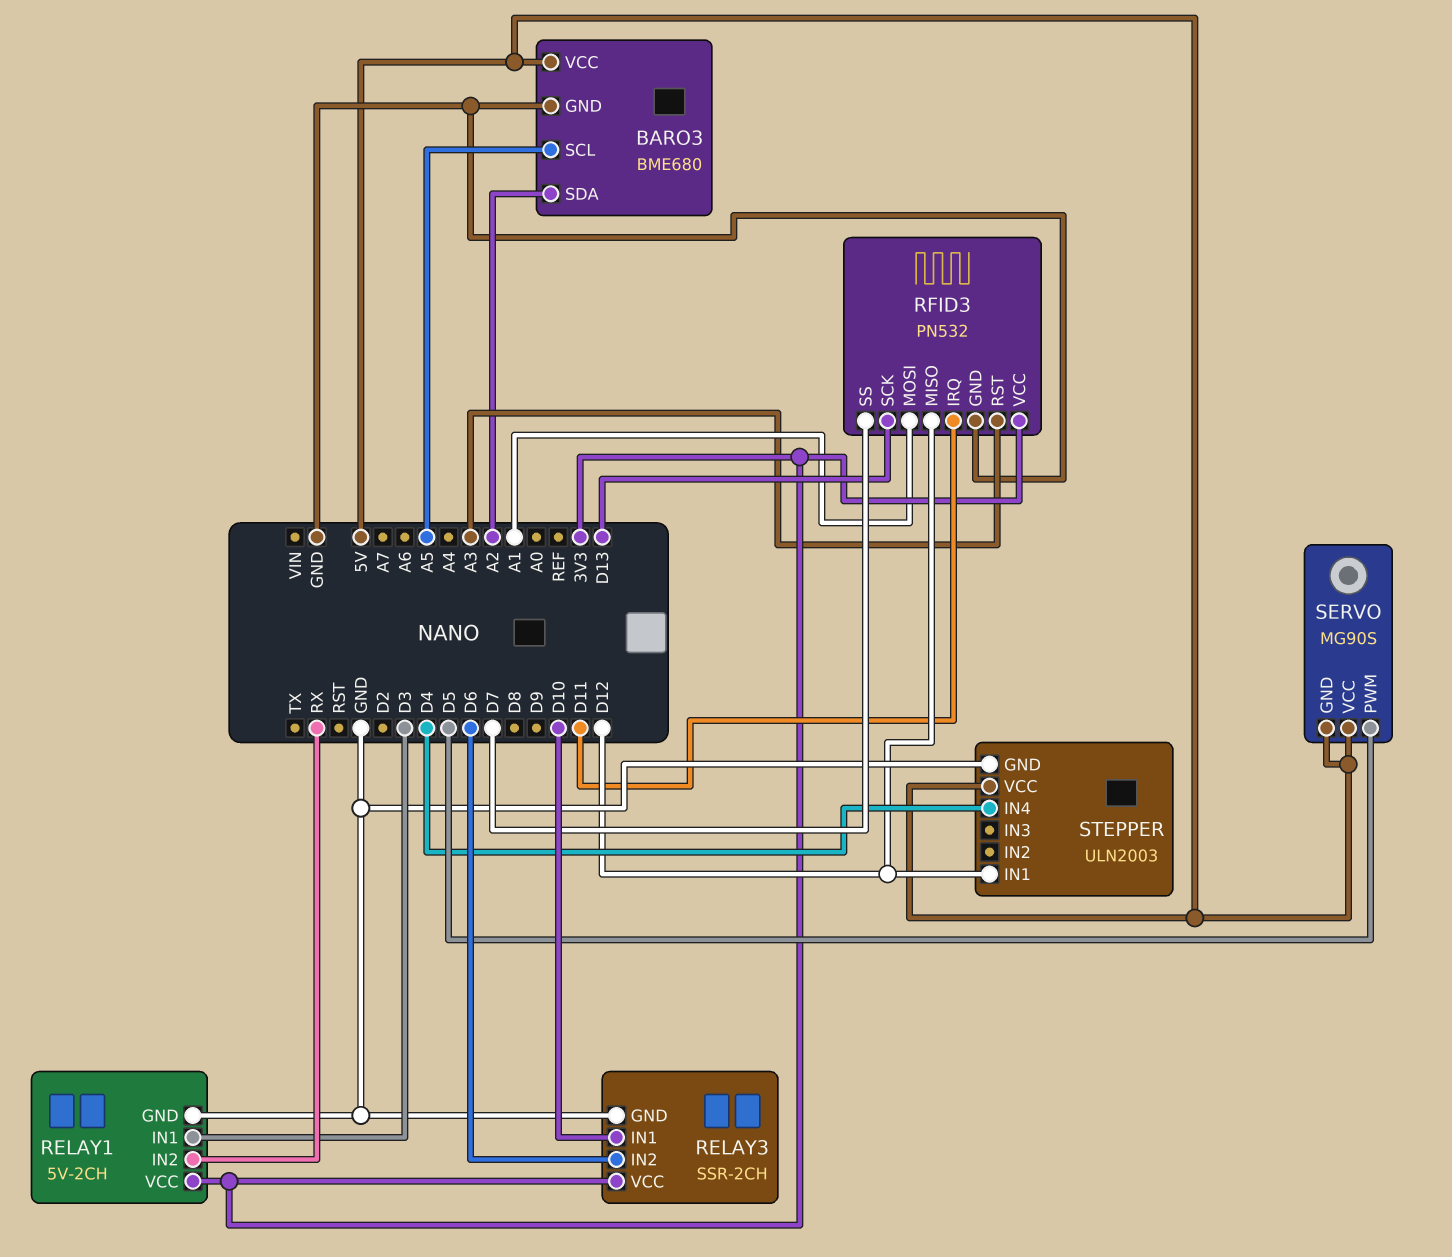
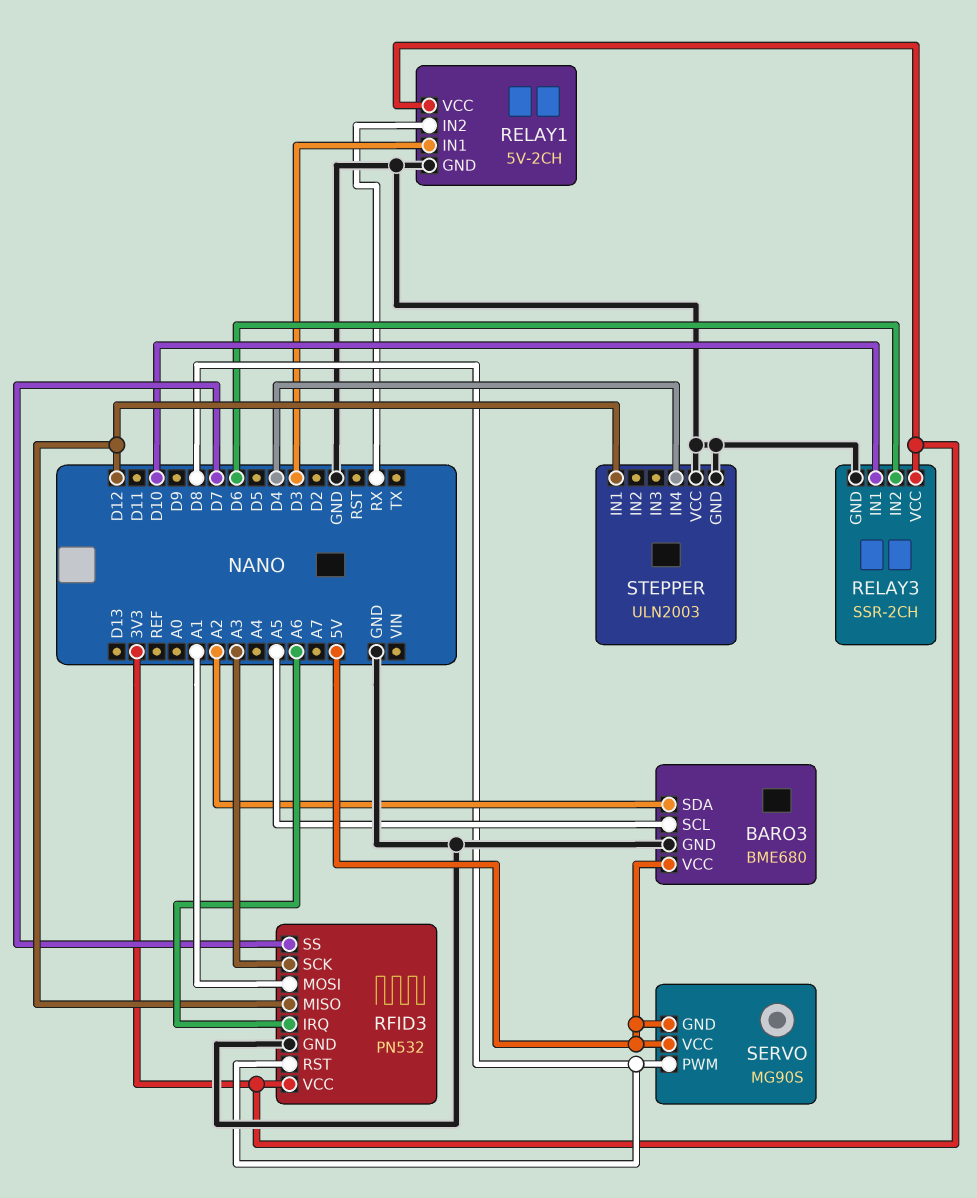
RFID3 pin IRQ: D11 -> A6
RFID3 pin RST: A3 -> D8
RFID3 pin SCK: D13 -> A3
SERVO pin PWM: D5 -> D8
STEPPER pin VCC: 5V -> GND

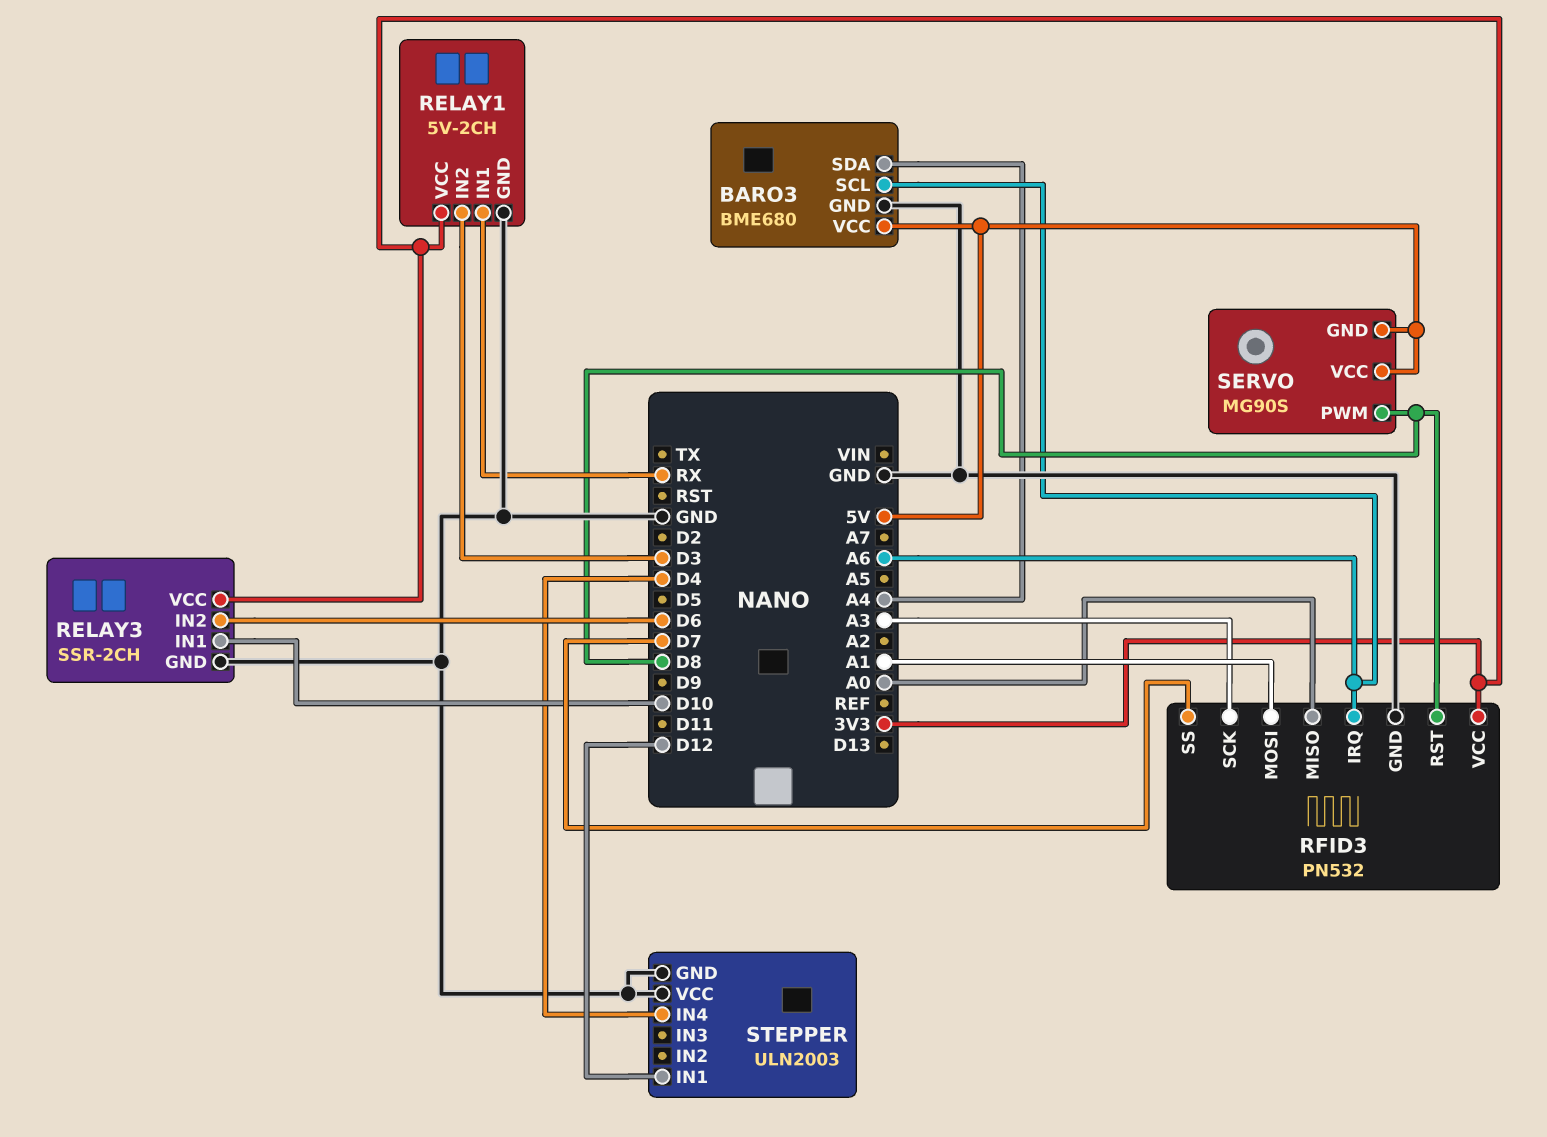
BARO3 pin SCL: A5 -> A6
BARO3 pin SDA: A2 -> A4
RELAY1 pin IN1: D3 -> RX
RELAY1 pin IN2: RX -> D3
RFID3 pin MISO: D12 -> A0

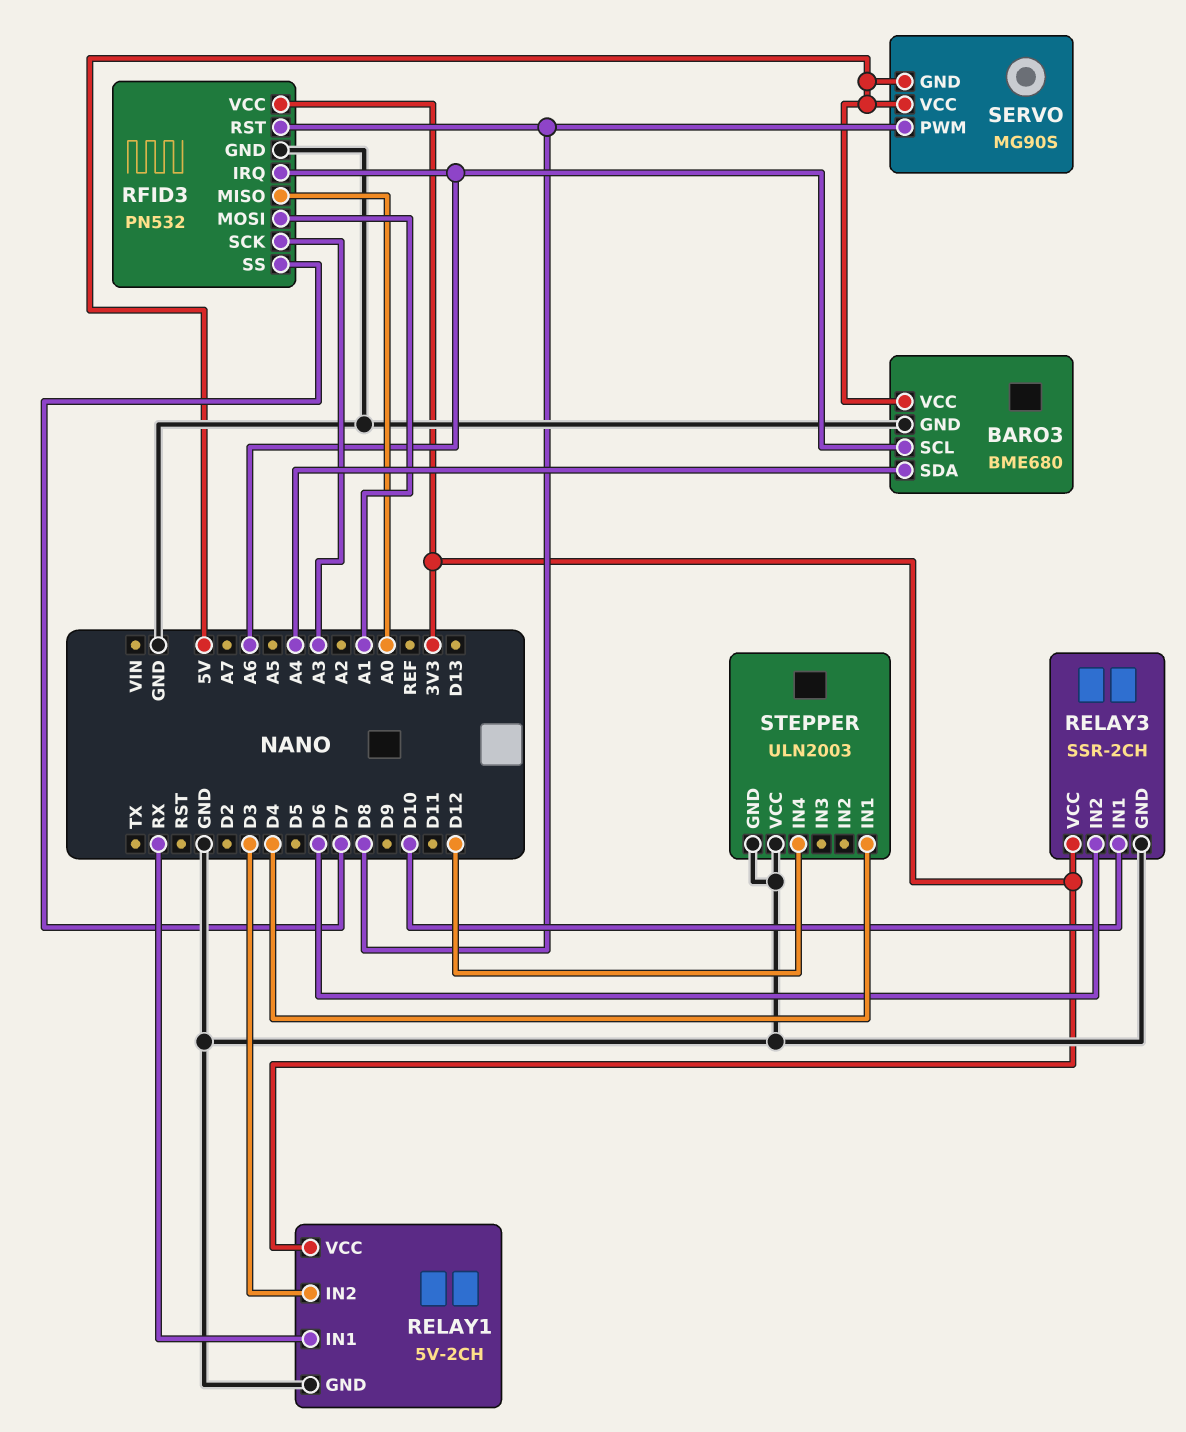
STEPPER pin IN1: D12 -> D4
STEPPER pin IN4: D4 -> D12

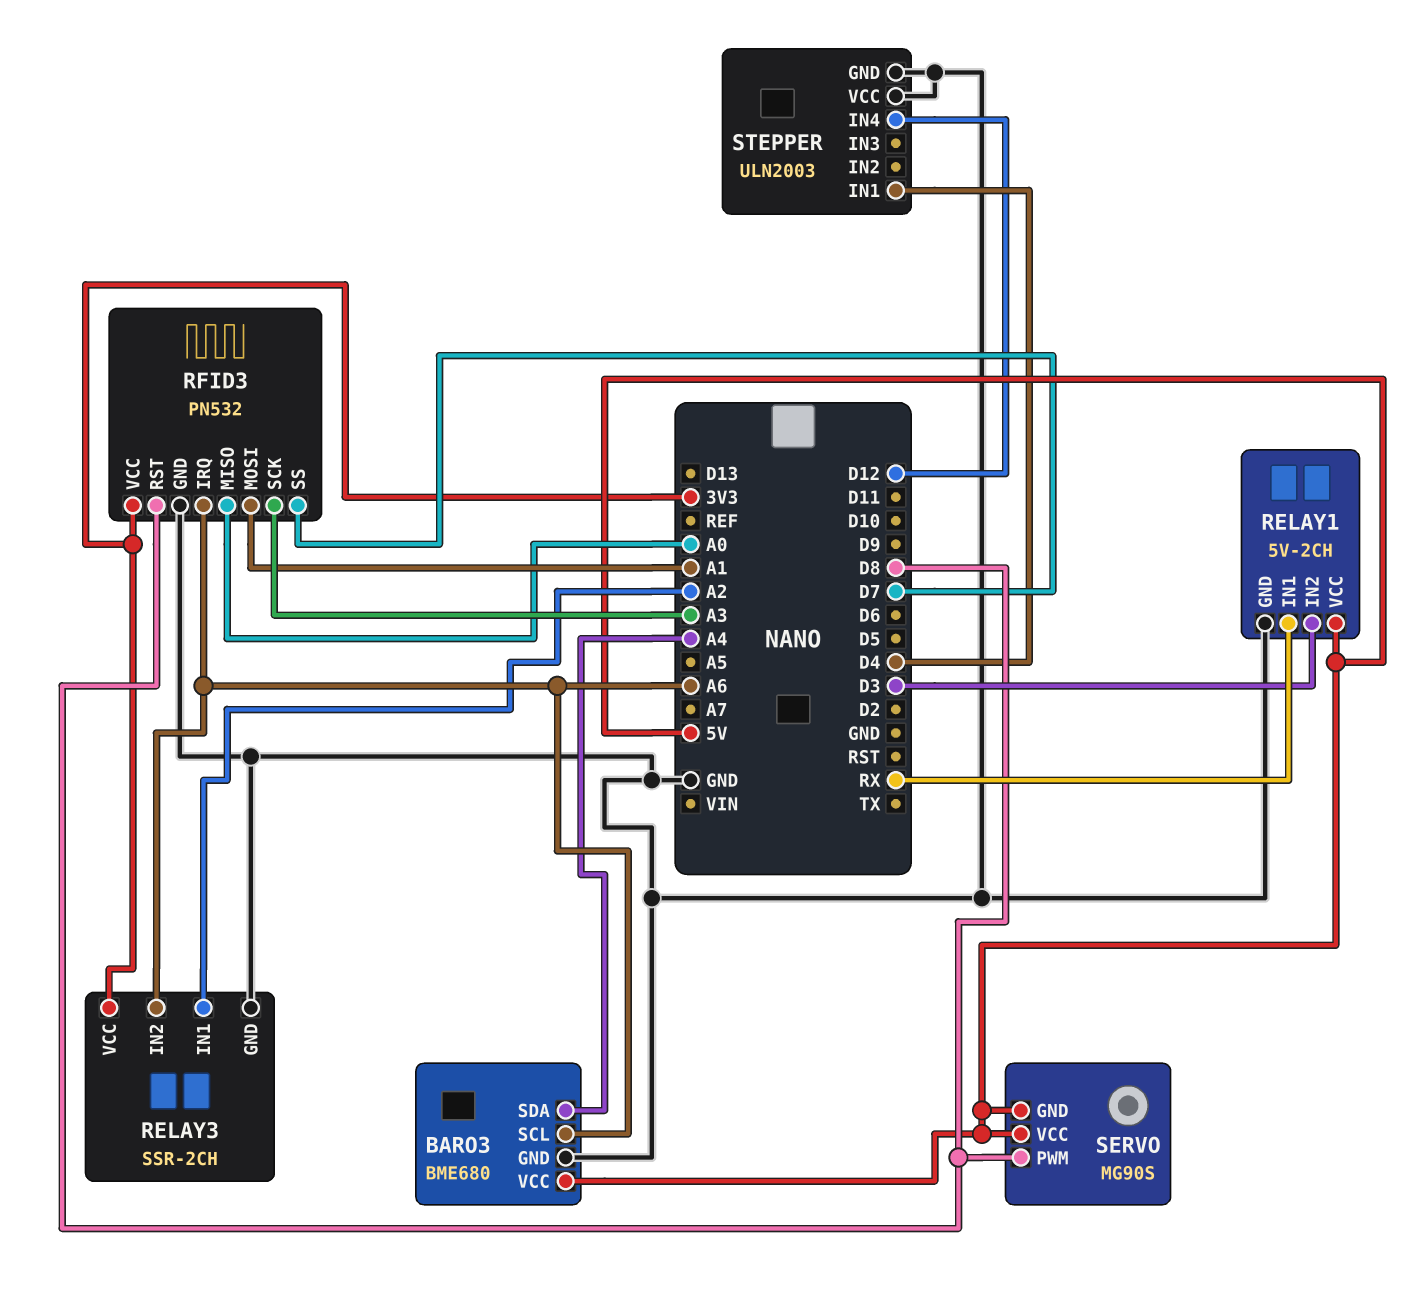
RELAY1 pin VCC: 3V3 -> 5V
RELAY3 pin IN1: D10 -> A2
RELAY3 pin IN2: D6 -> A6

